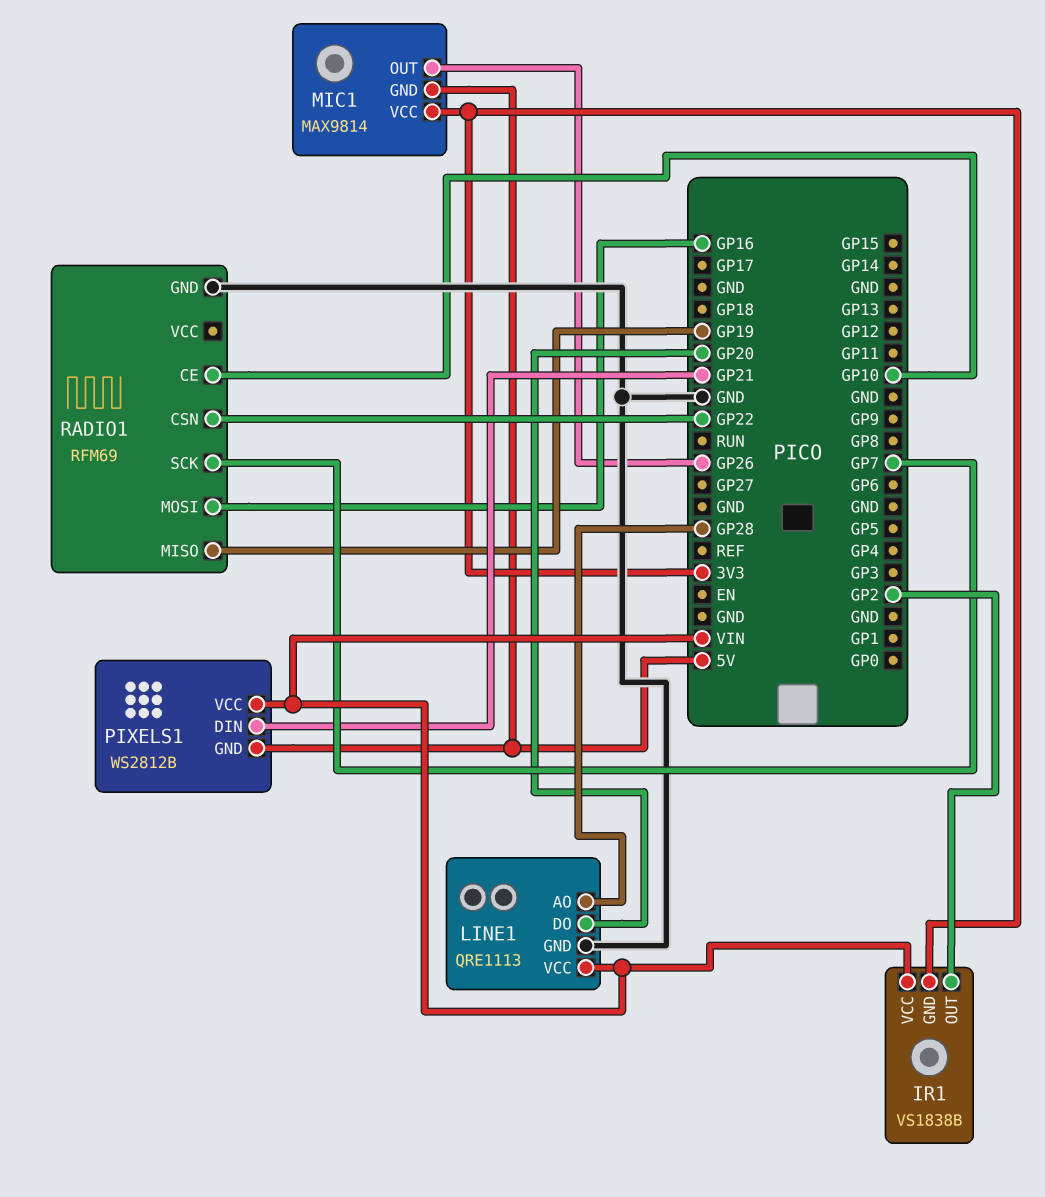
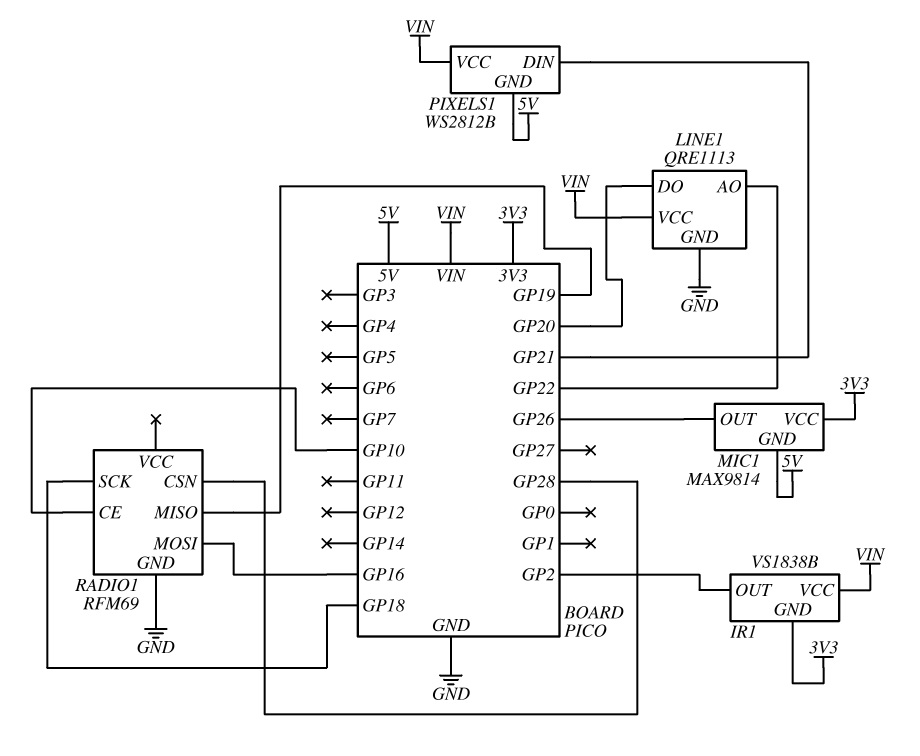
LINE1 pin AO: GP28 -> GP22
RADIO1 pin CSN: GP22 -> GP28
RADIO1 pin SCK: GP7 -> GP18

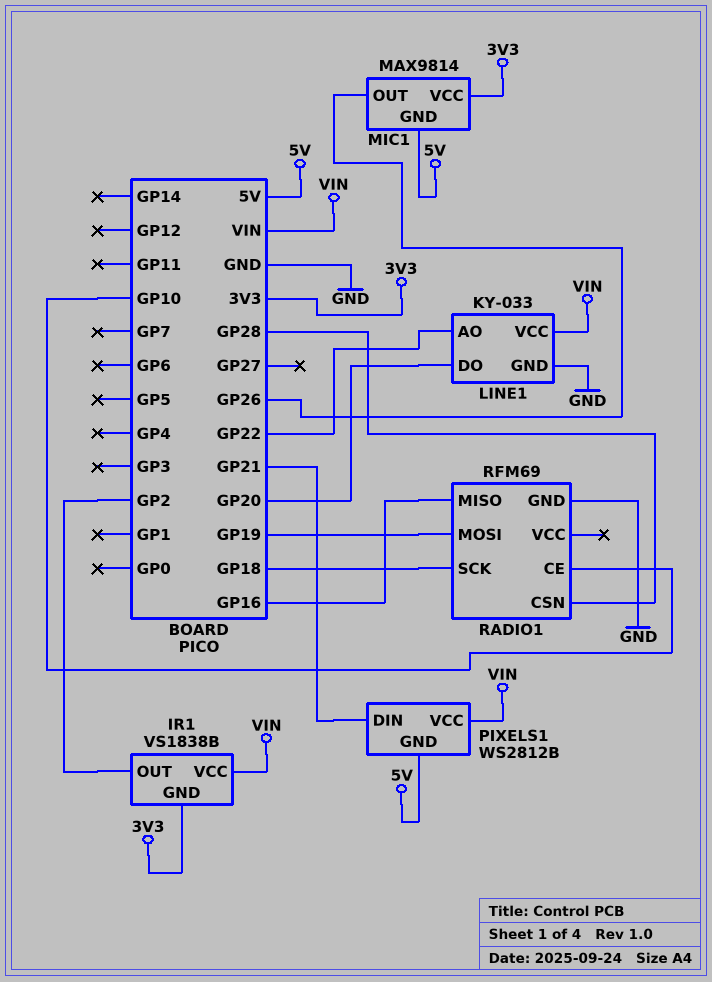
LINE1: QRE1113 -> KY-033
RADIO1 pin MISO: GP19 -> GP16
RADIO1 pin MOSI: GP16 -> GP19

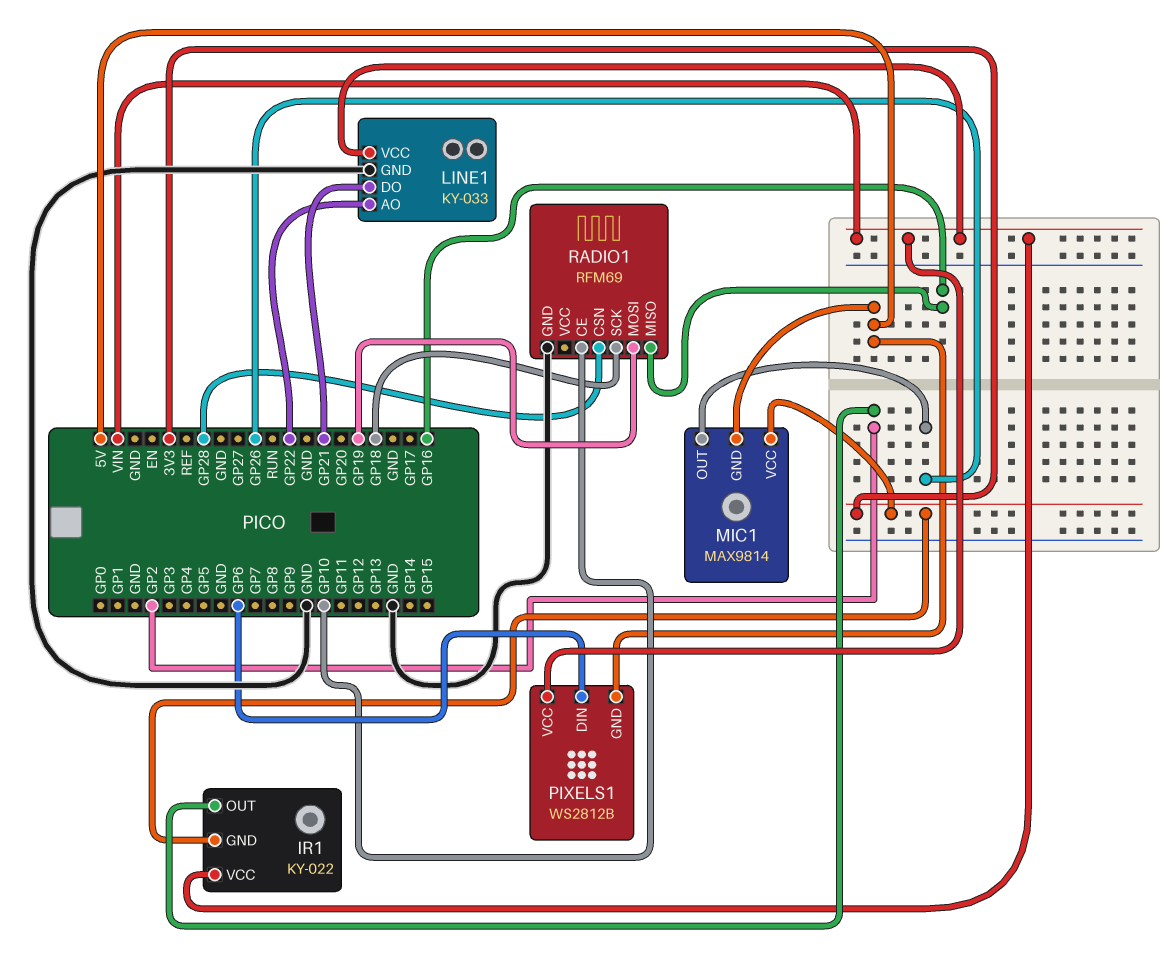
IR1: VS1838B -> KY-022
LINE1 pin DO: GP20 -> GP21
PIXELS1 pin DIN: GP21 -> GP6

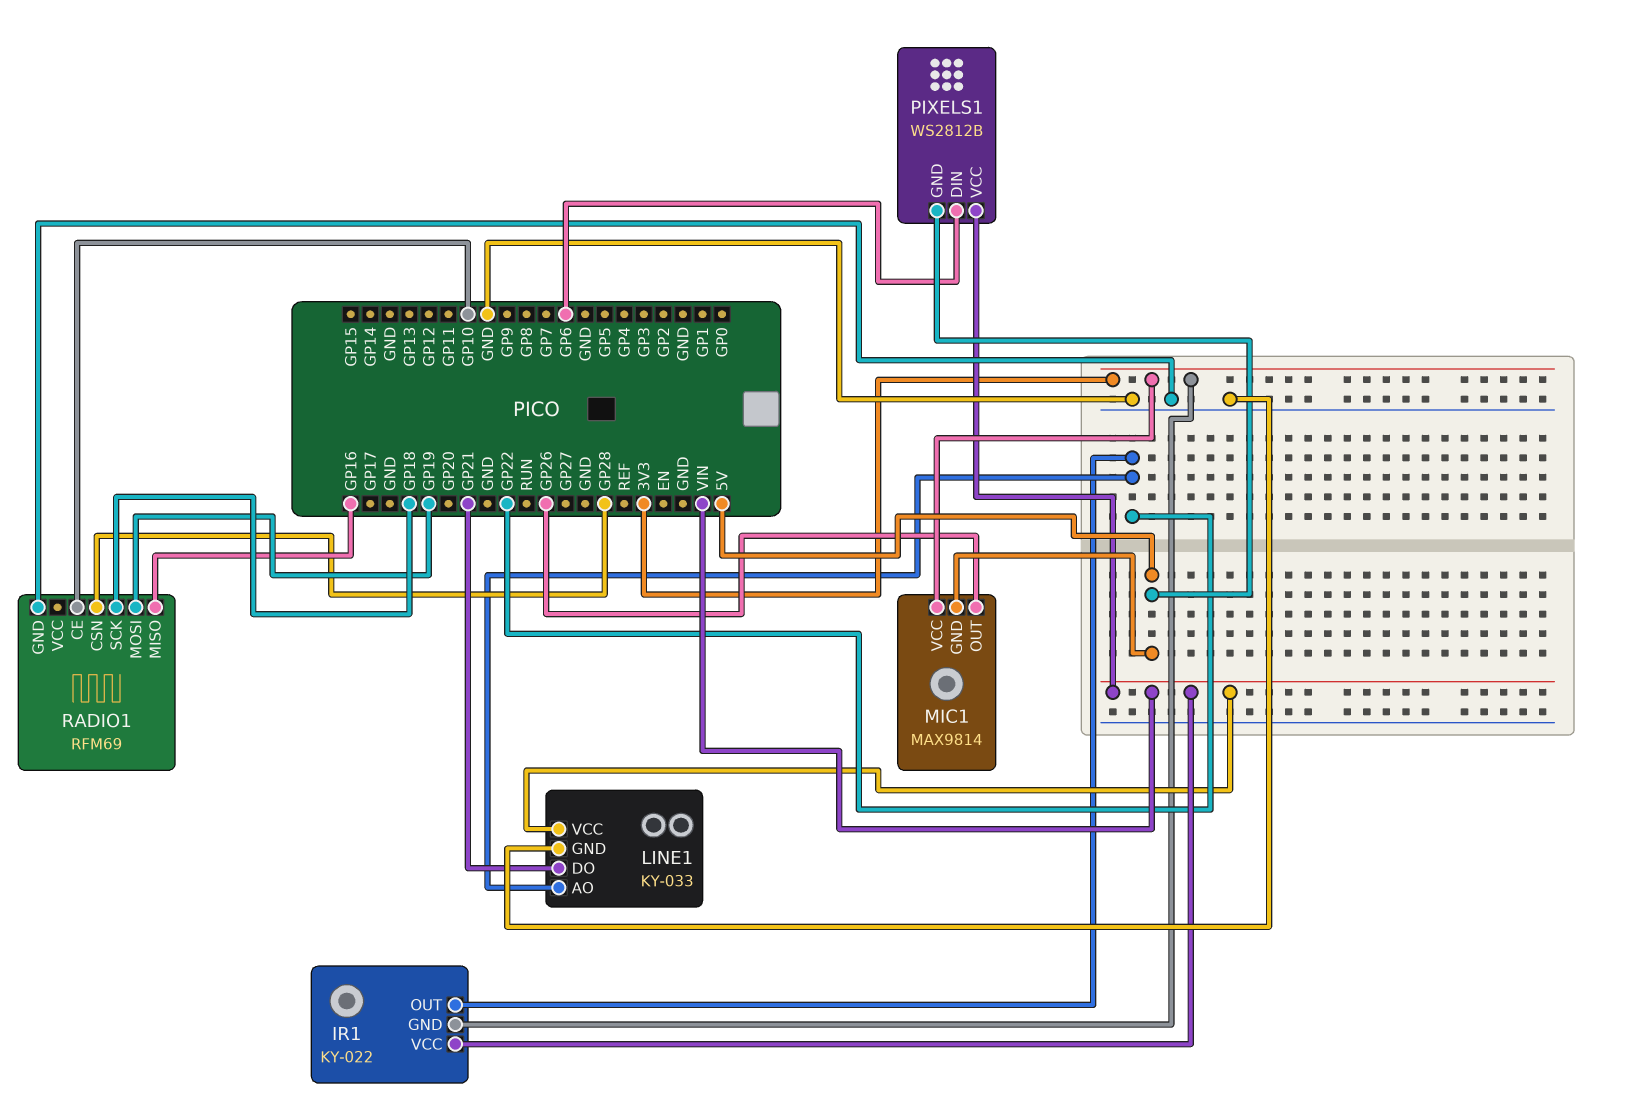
IR1 pin OUT: GP2 -> GP22

